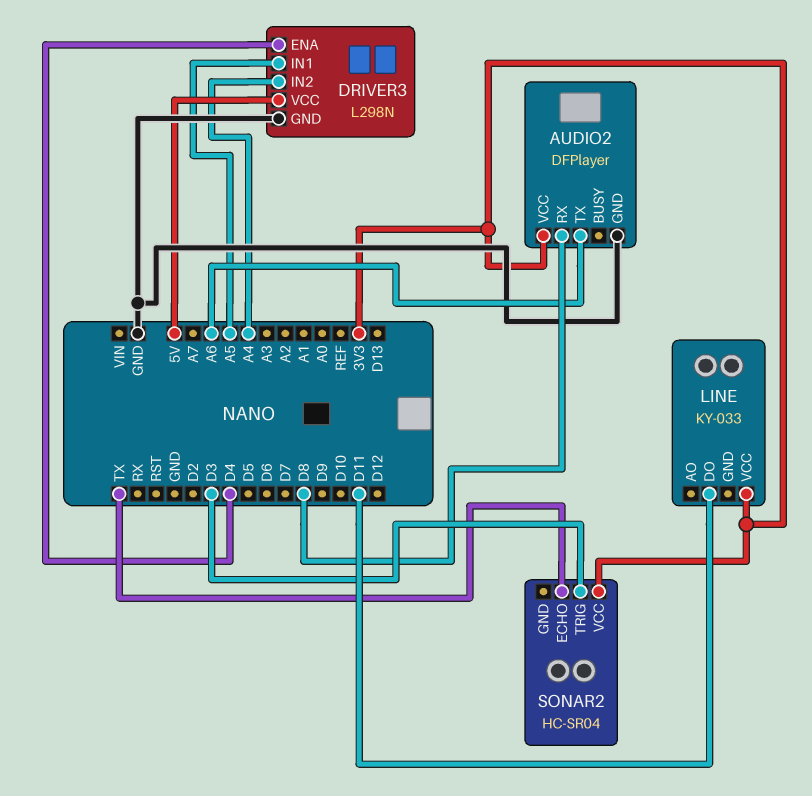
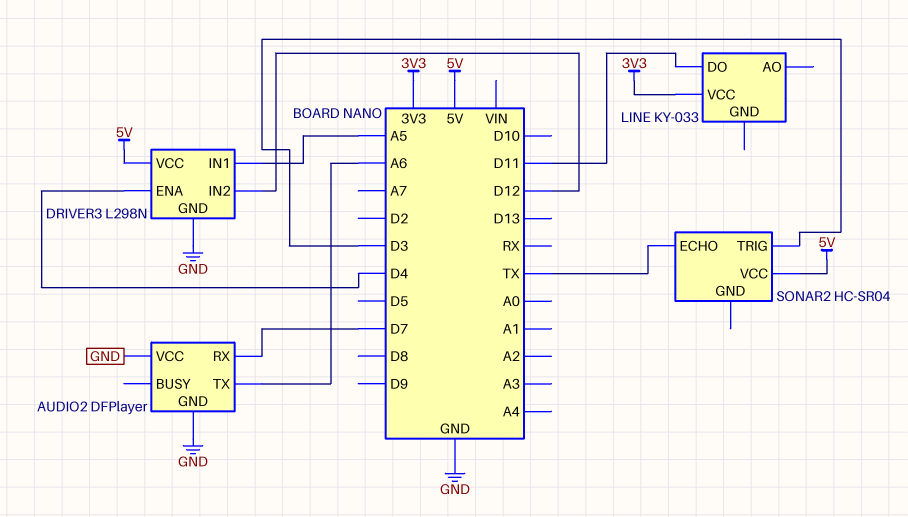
AUDIO2 pin RX: D8 -> D7
AUDIO2 pin VCC: 3V3 -> GND
DRIVER3 pin IN2: A4 -> D12
SONAR2 pin VCC: 3V3 -> 5V

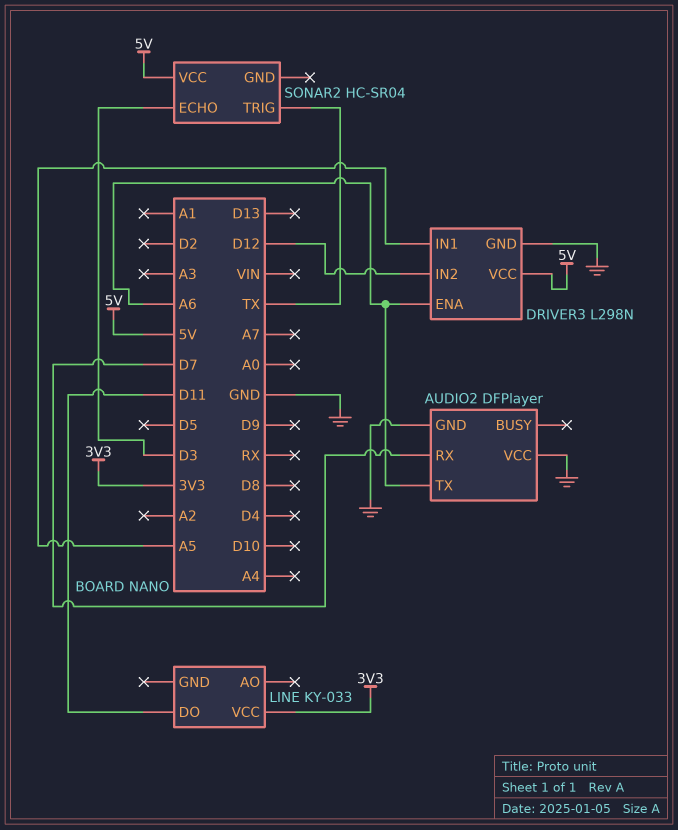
DRIVER3 pin ENA: D4 -> A6
SONAR2 pin ECHO: TX -> D3
SONAR2 pin TRIG: D3 -> TX

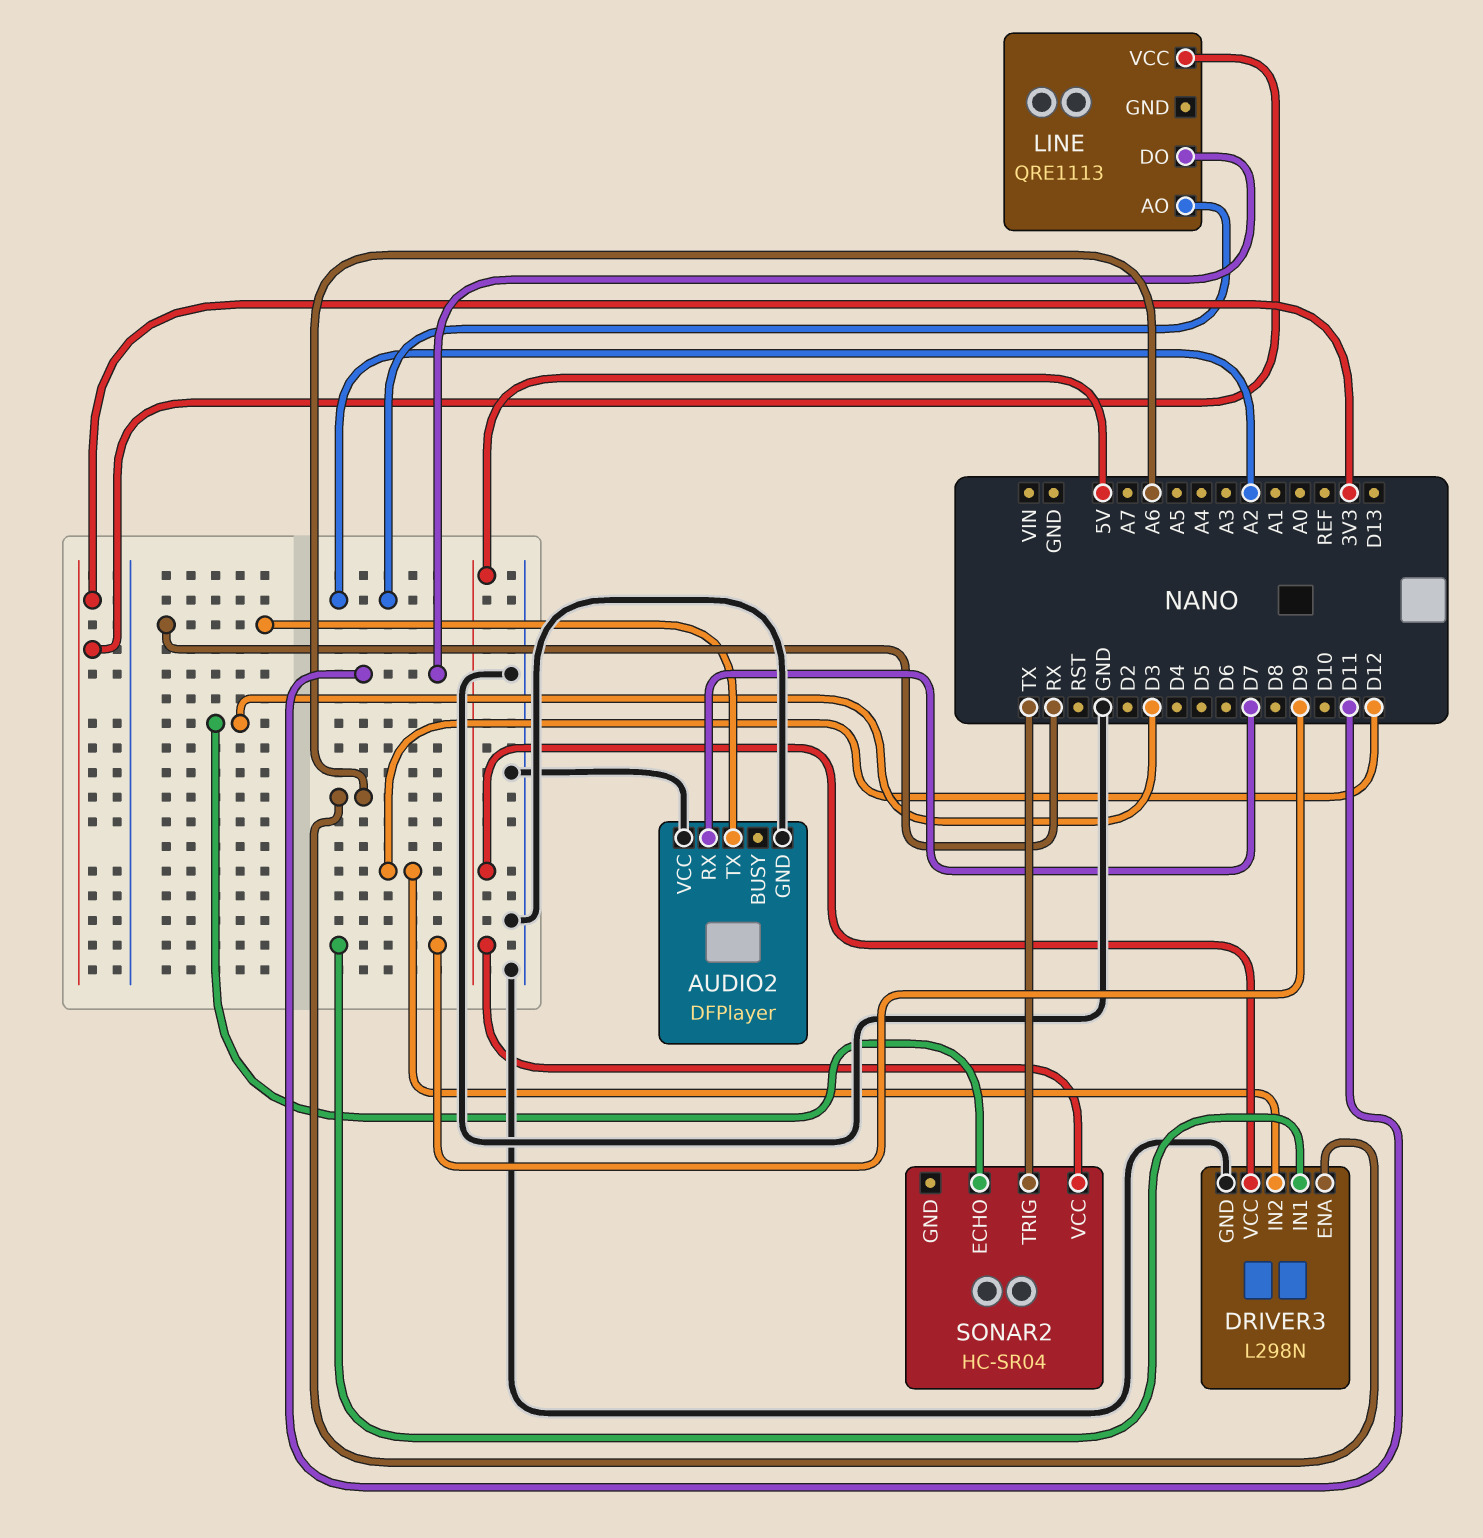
AUDIO2 pin TX: A6 -> RX
DRIVER3 pin IN1: A5 -> D9
LINE: KY-033 -> QRE1113
LINE pin AO: none -> A2

